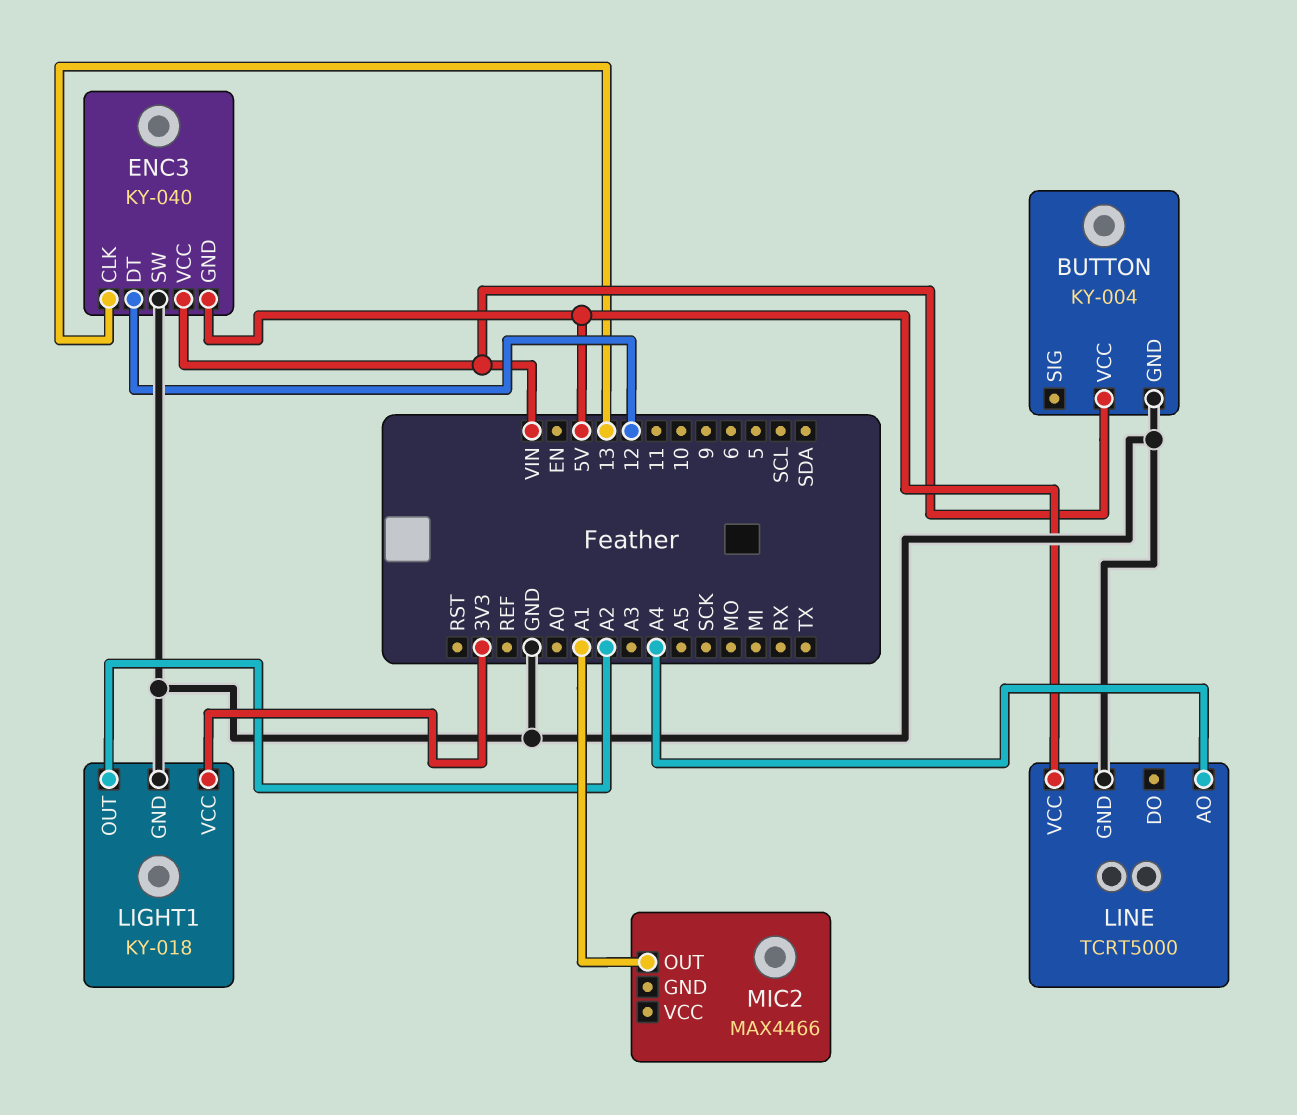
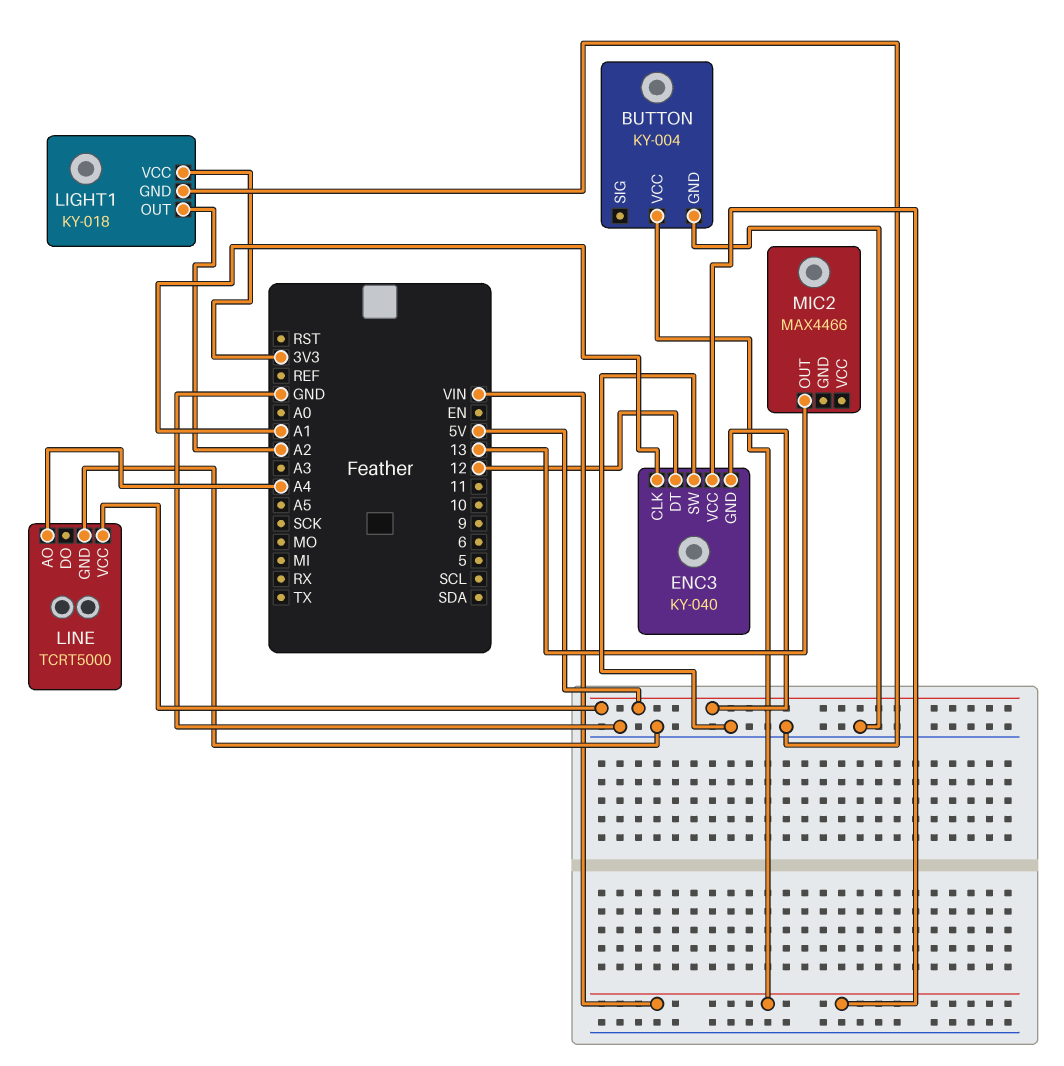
ENC3 pin CLK: 13 -> A1
MIC2 pin OUT: A1 -> 13

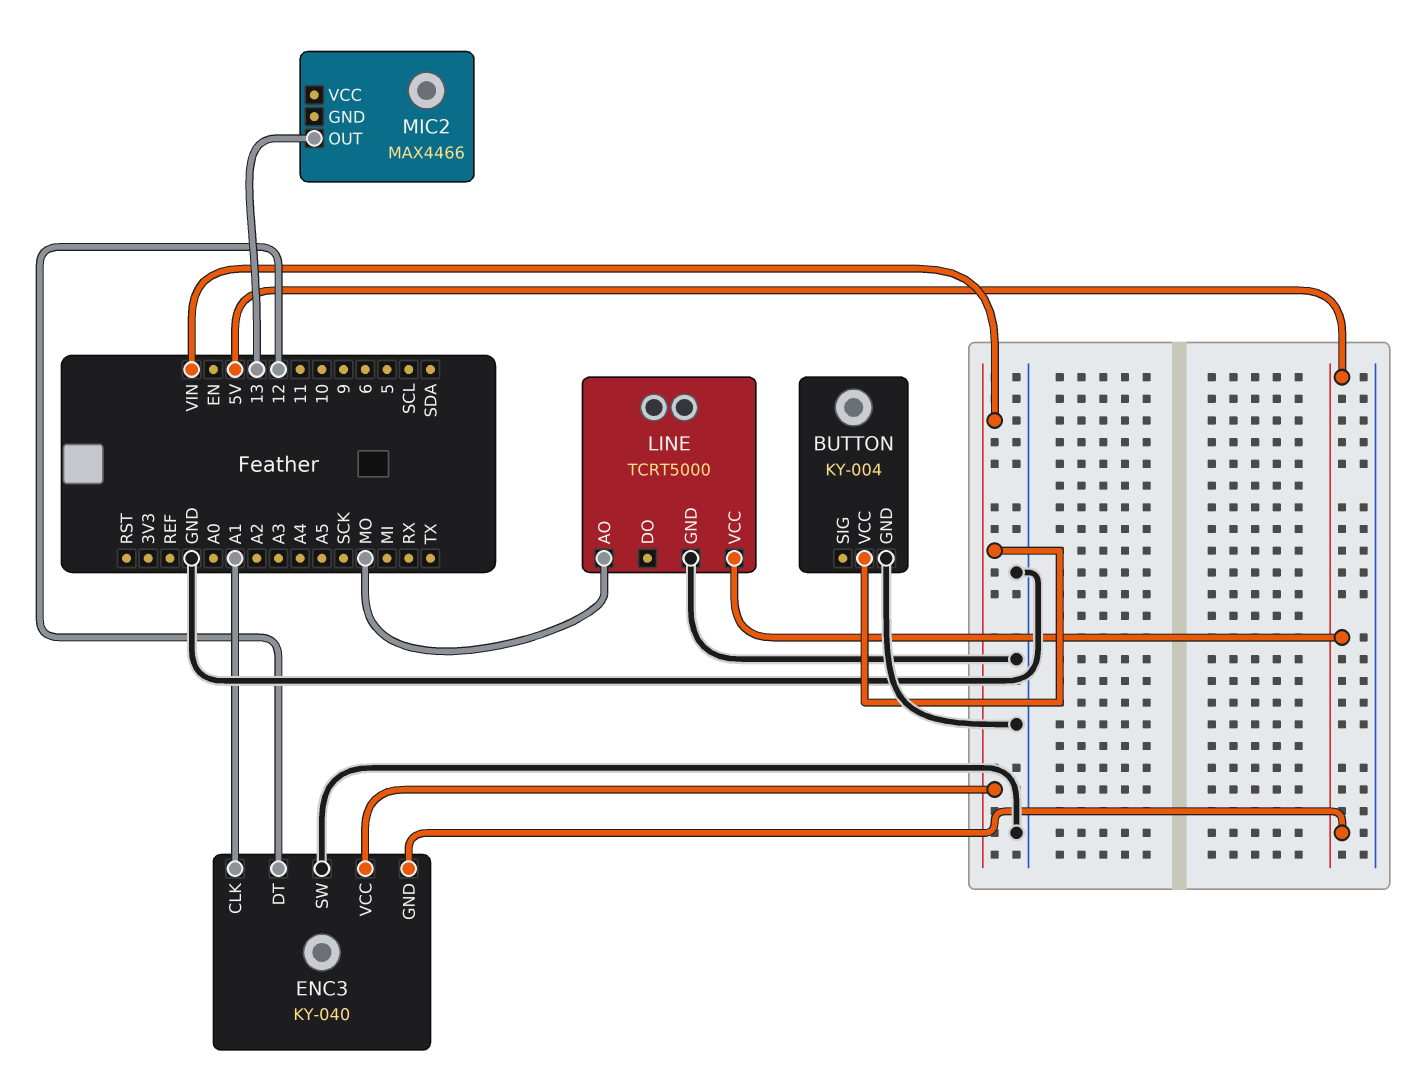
LIGHT1: KY-018 -> none
LIGHT1 pin GND: GND -> none
LIGHT1 pin OUT: A2 -> none
LIGHT1 pin VCC: 3V3 -> none
LINE pin AO: A4 -> MO

